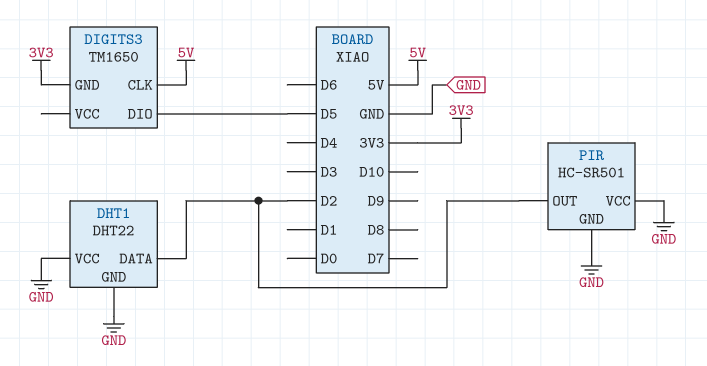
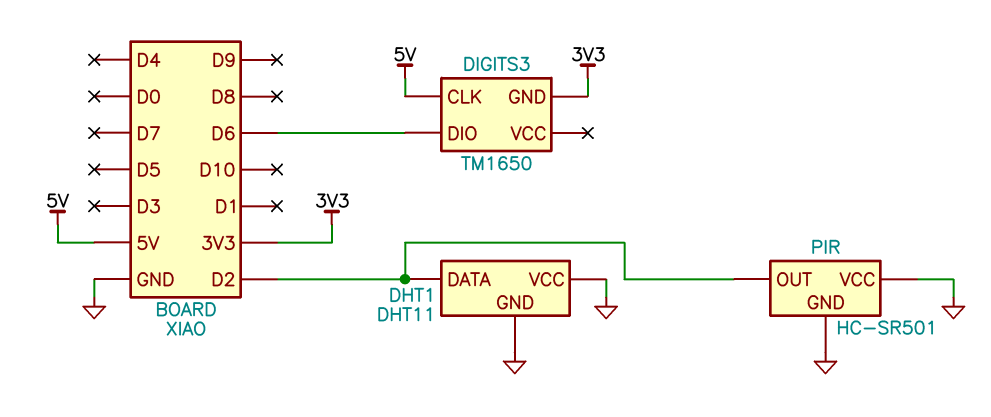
DHT1: DHT22 -> DHT11
DIGITS3 pin DIO: D5 -> D6

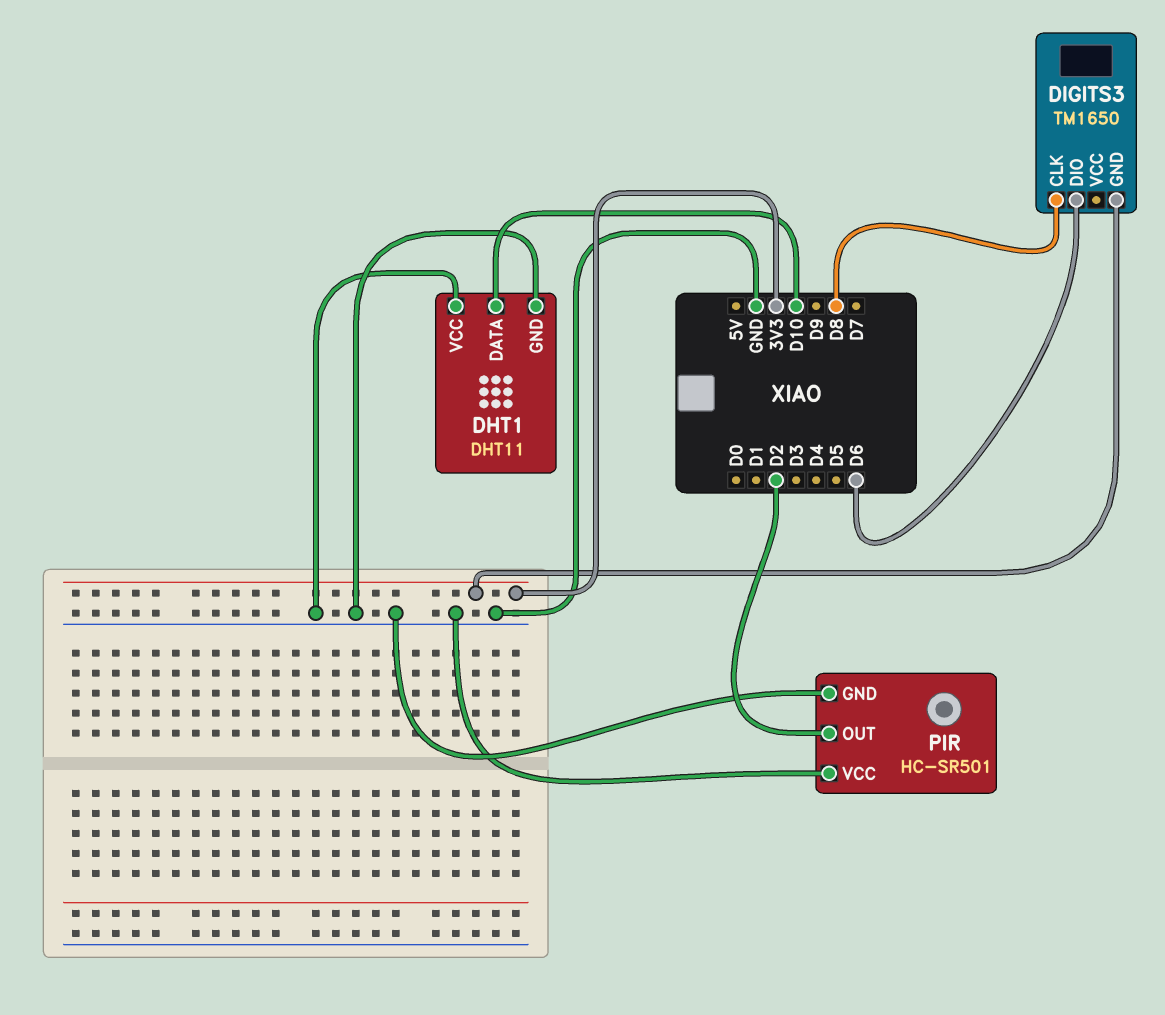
DHT1 pin DATA: D2 -> D10
DIGITS3 pin CLK: 5V -> D8

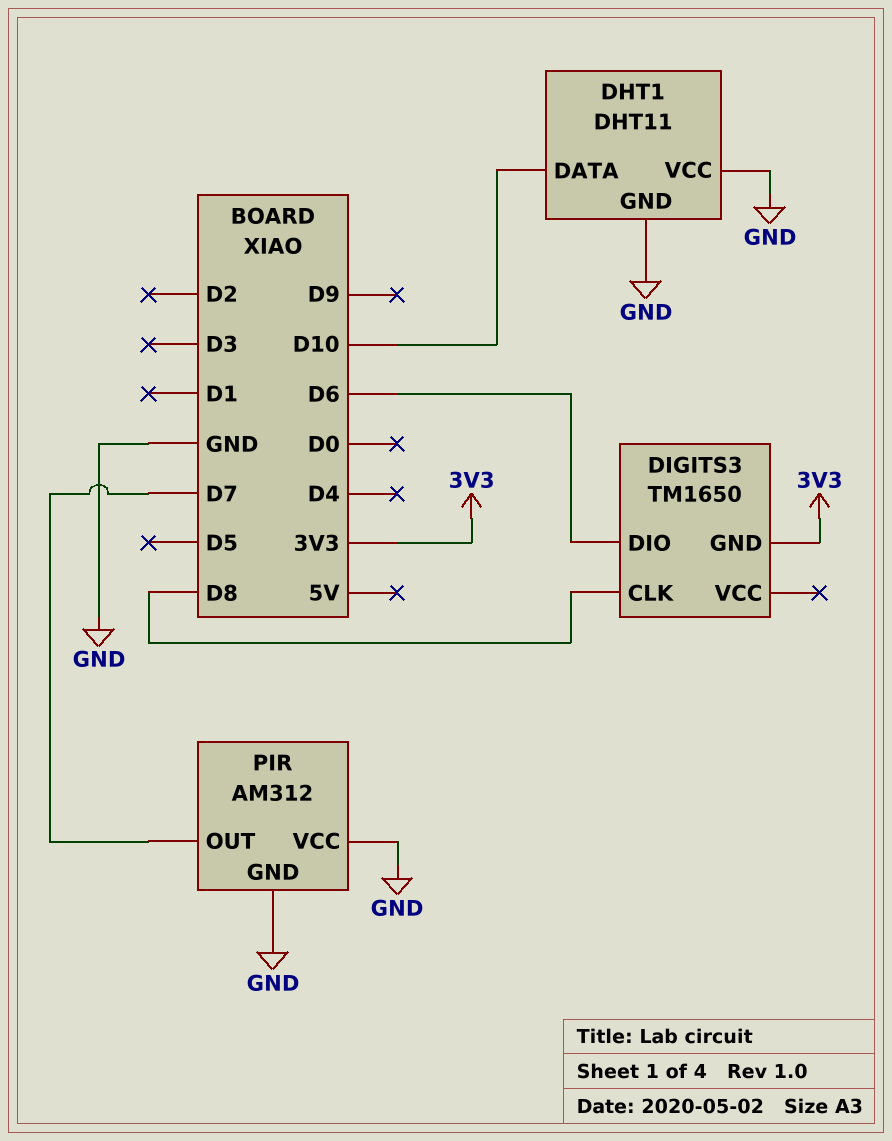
PIR: HC-SR501 -> AM312
PIR pin OUT: D2 -> D7

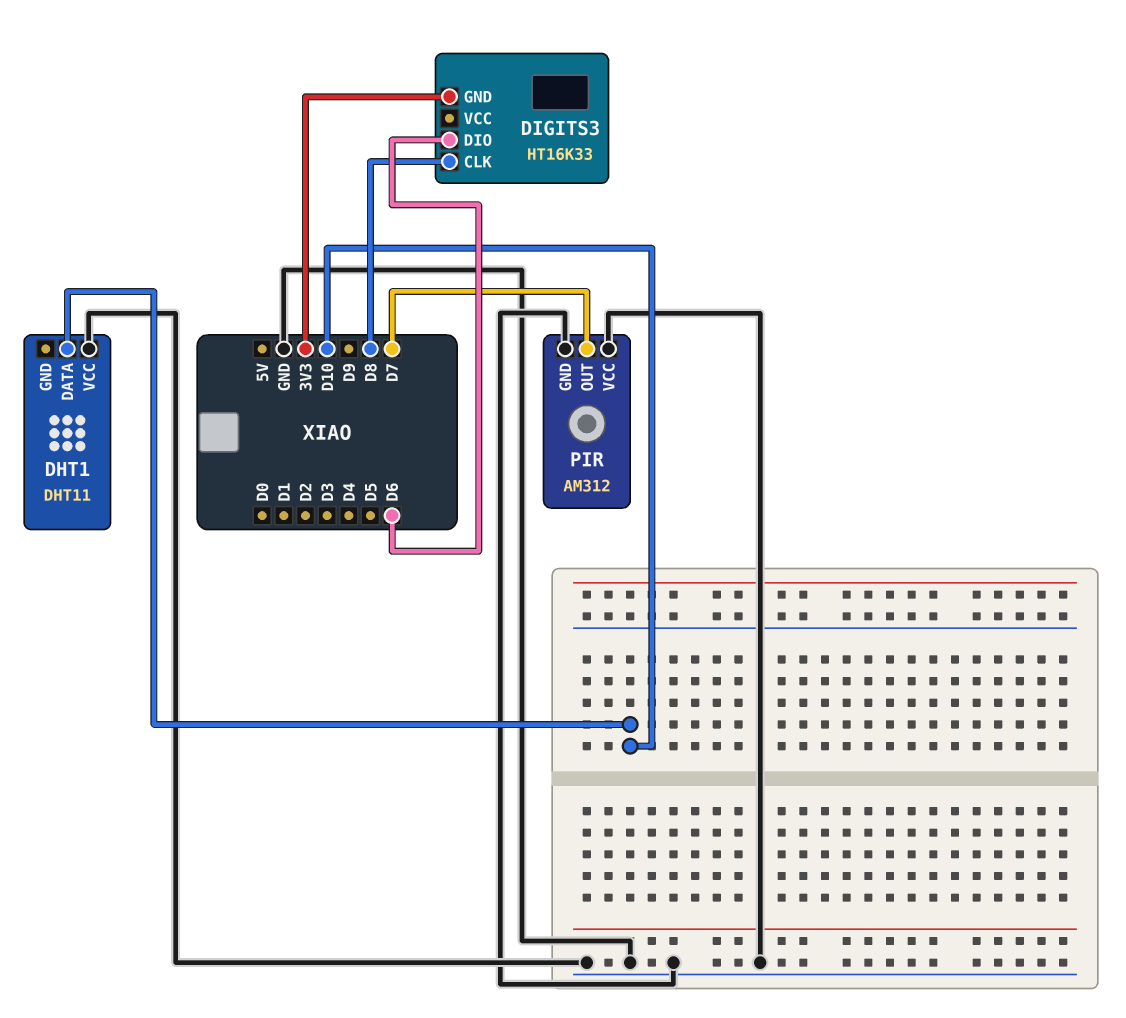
DHT1 pin GND: GND -> none
DIGITS3: TM1650 -> HT16K33

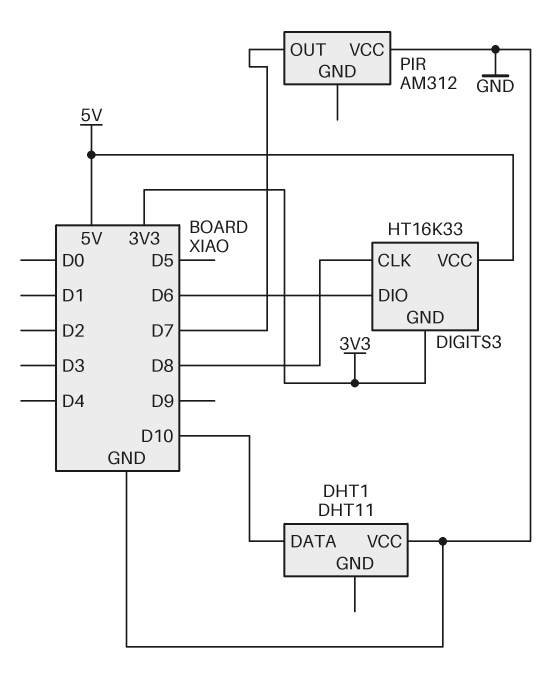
DIGITS3 pin VCC: none -> 5V
PIR pin GND: GND -> none

